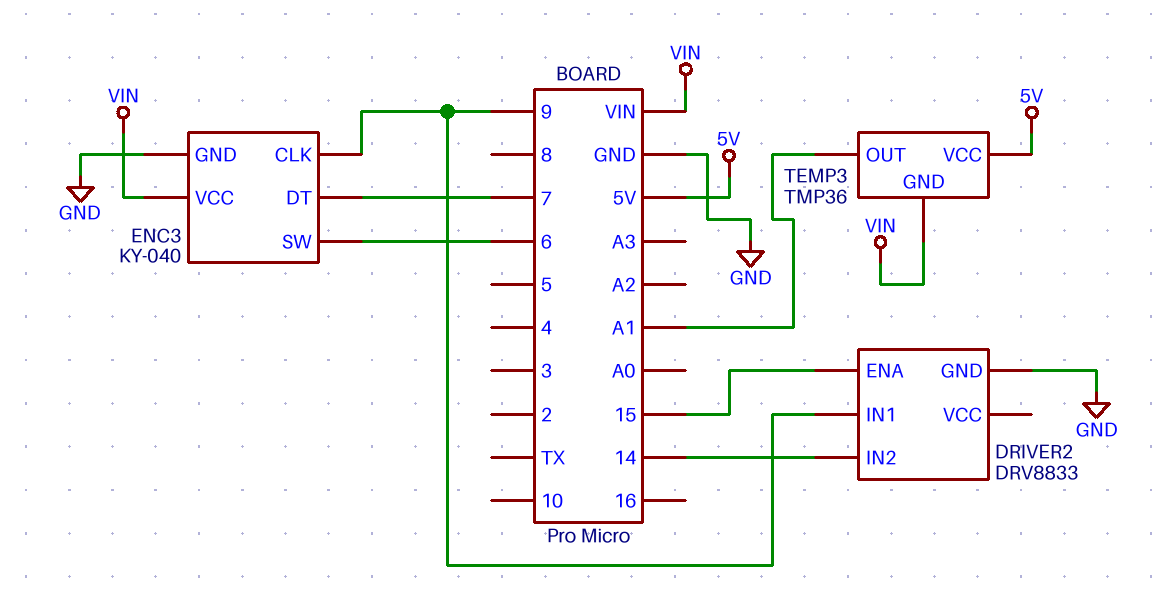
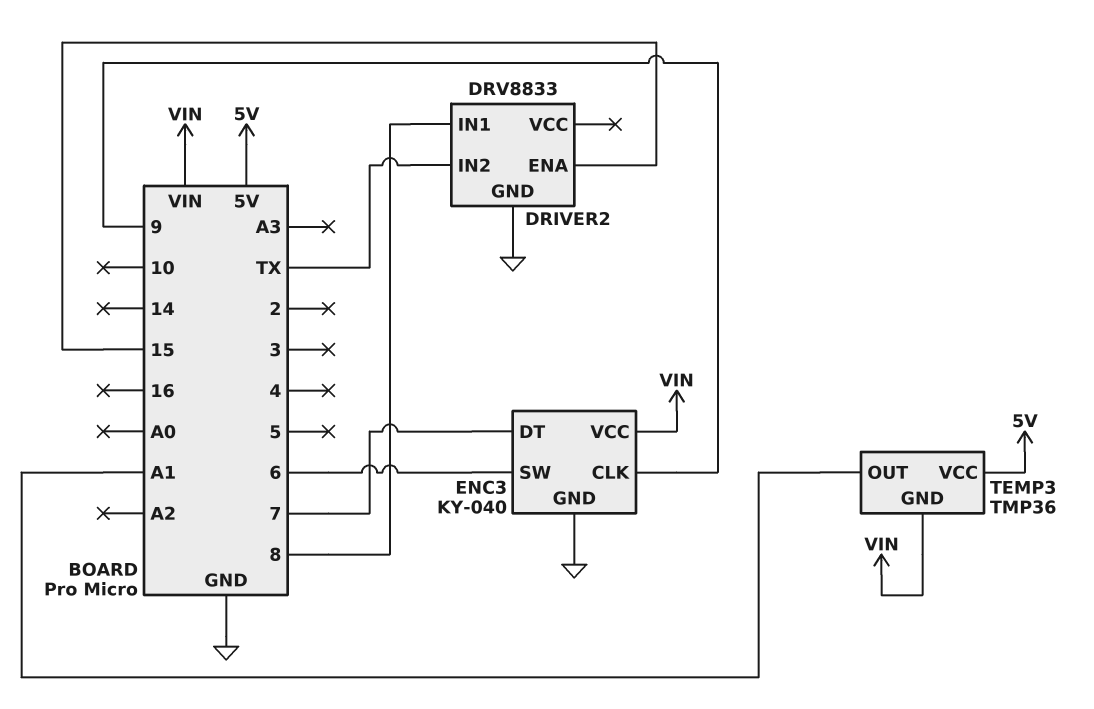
DRIVER2 pin IN1: 9 -> 8
DRIVER2 pin IN2: 14 -> TX

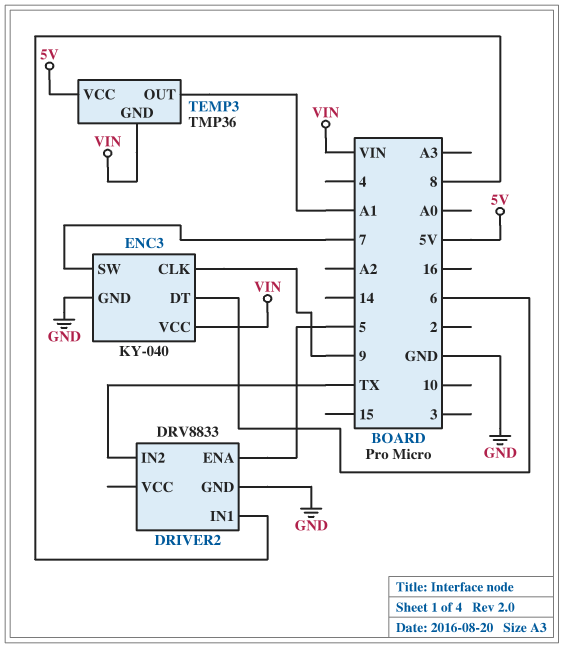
DRIVER2 pin ENA: 15 -> 5
ENC3 pin DT: 7 -> 6
ENC3 pin SW: 6 -> 7

